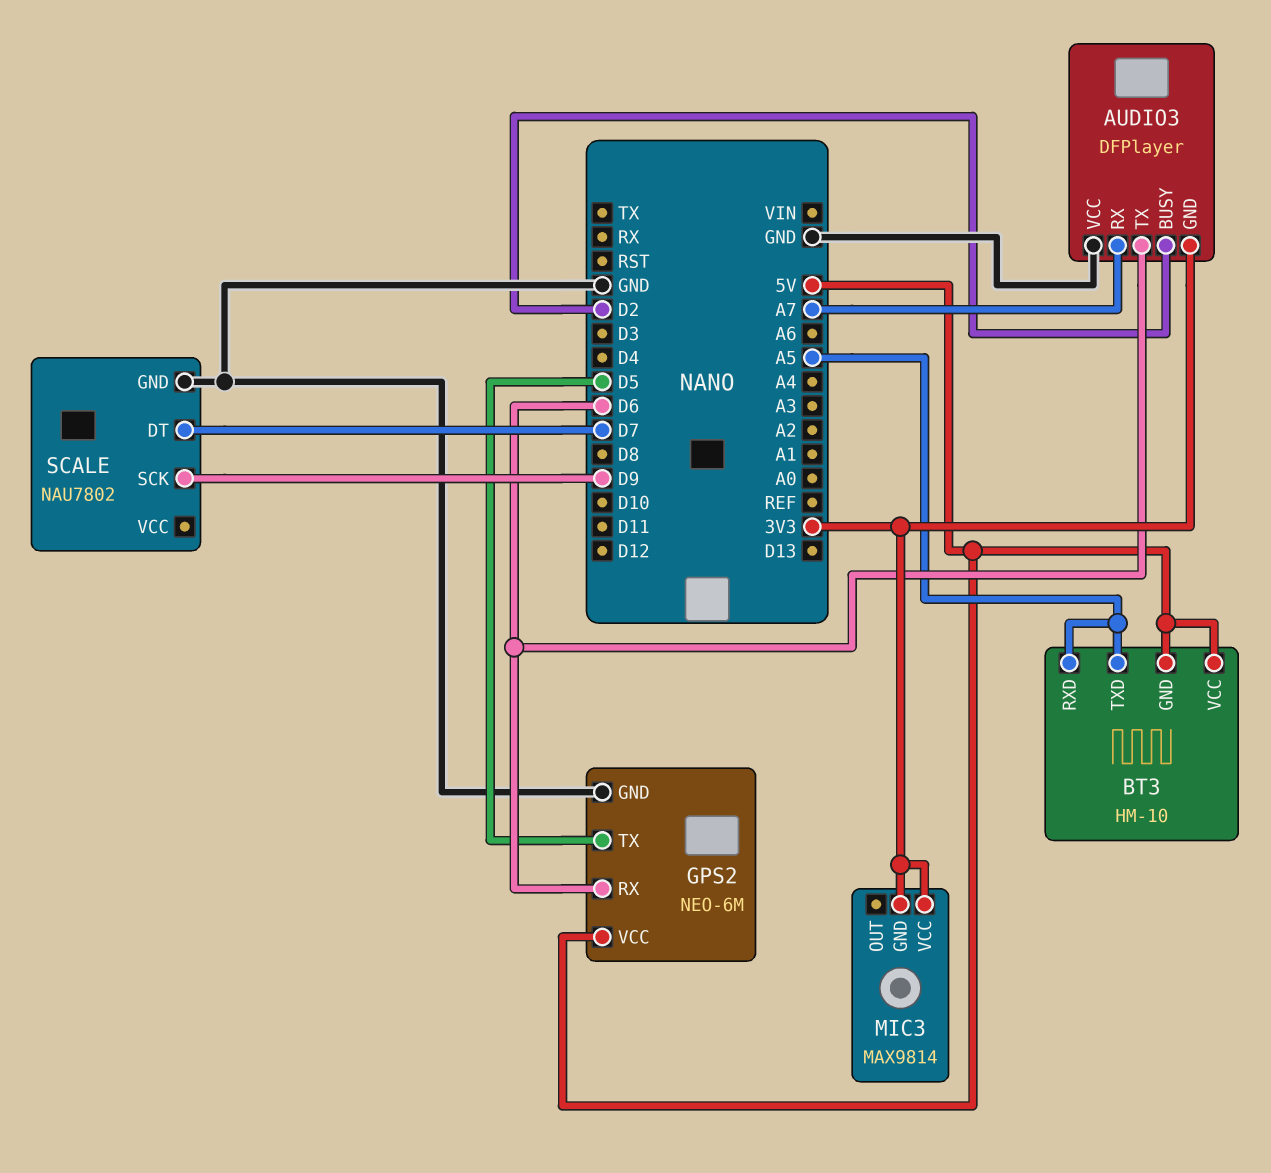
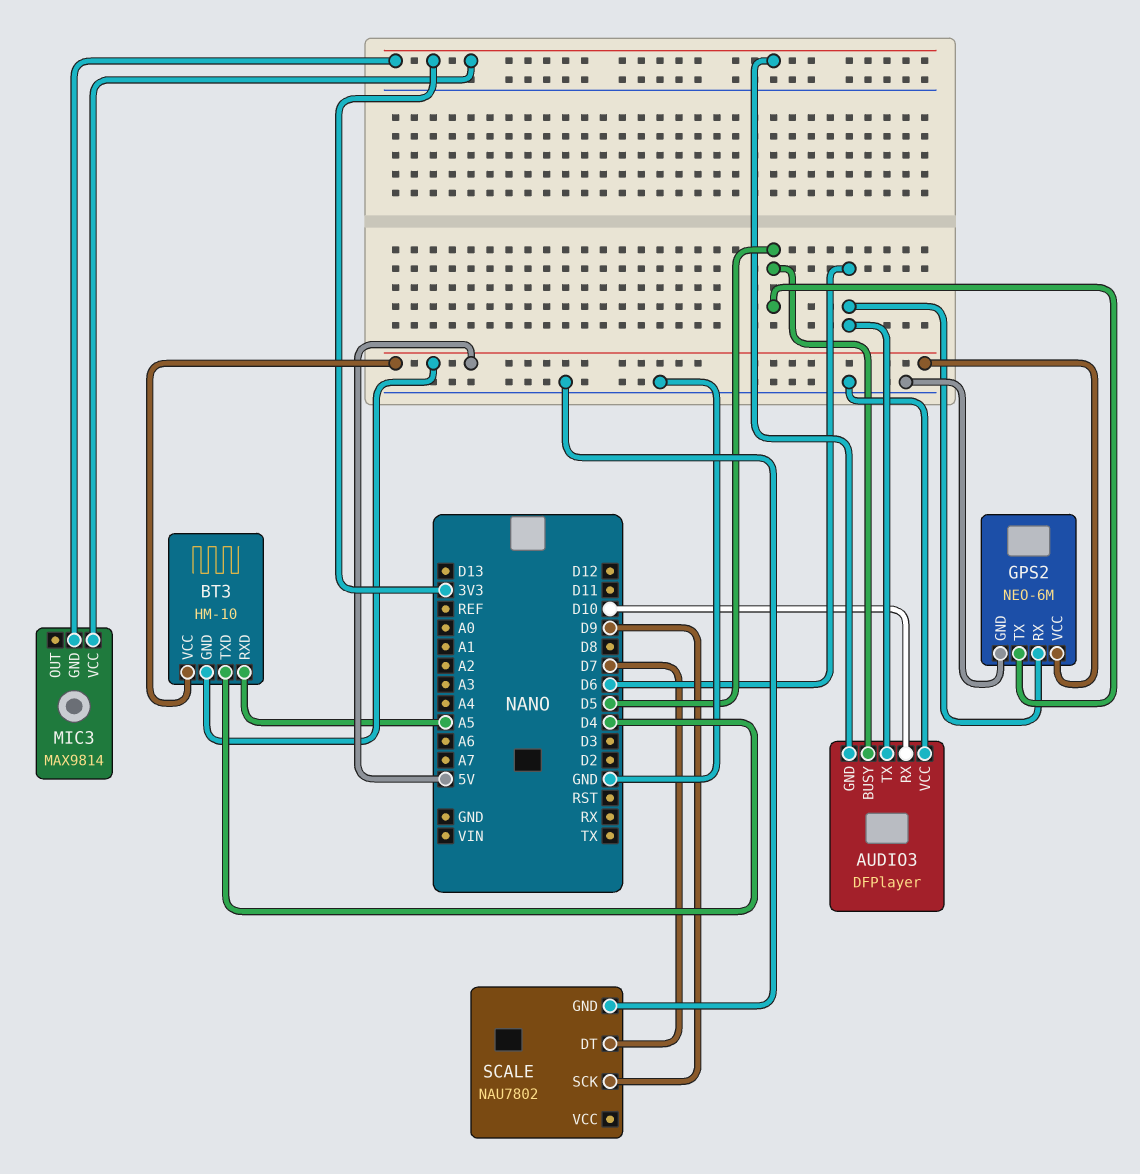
AUDIO3 pin BUSY: D2 -> D5
AUDIO3 pin RX: A7 -> D10
BT3 pin TXD: A5 -> D4

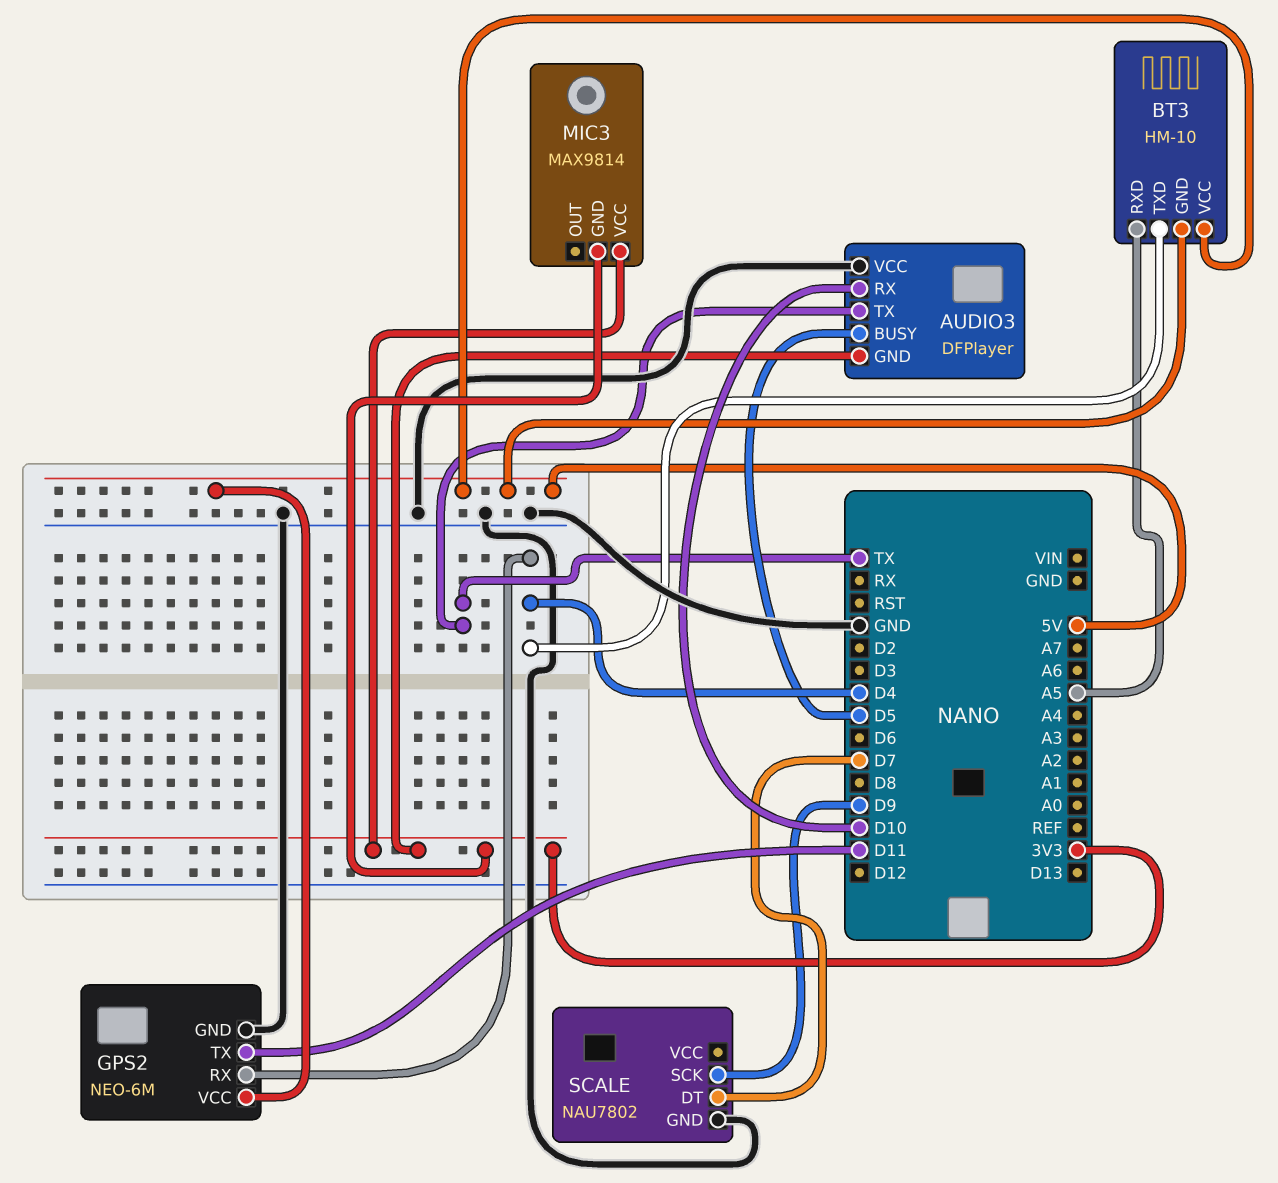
AUDIO3 pin TX: D6 -> TX
GPS2 pin RX: D6 -> D4
GPS2 pin TX: D5 -> D11

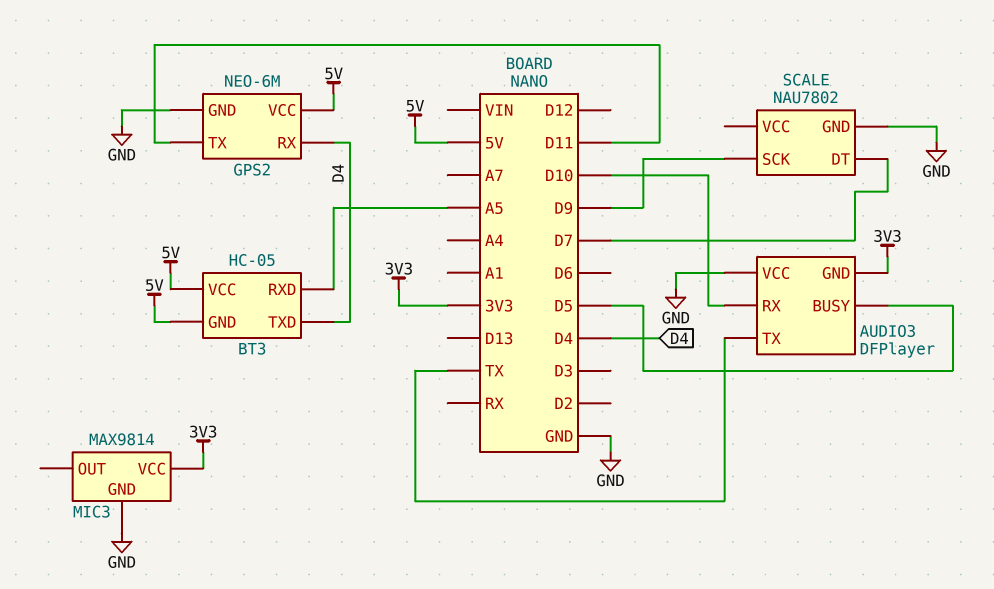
BT3: HM-10 -> HC-05
MIC3 pin GND: 3V3 -> GND

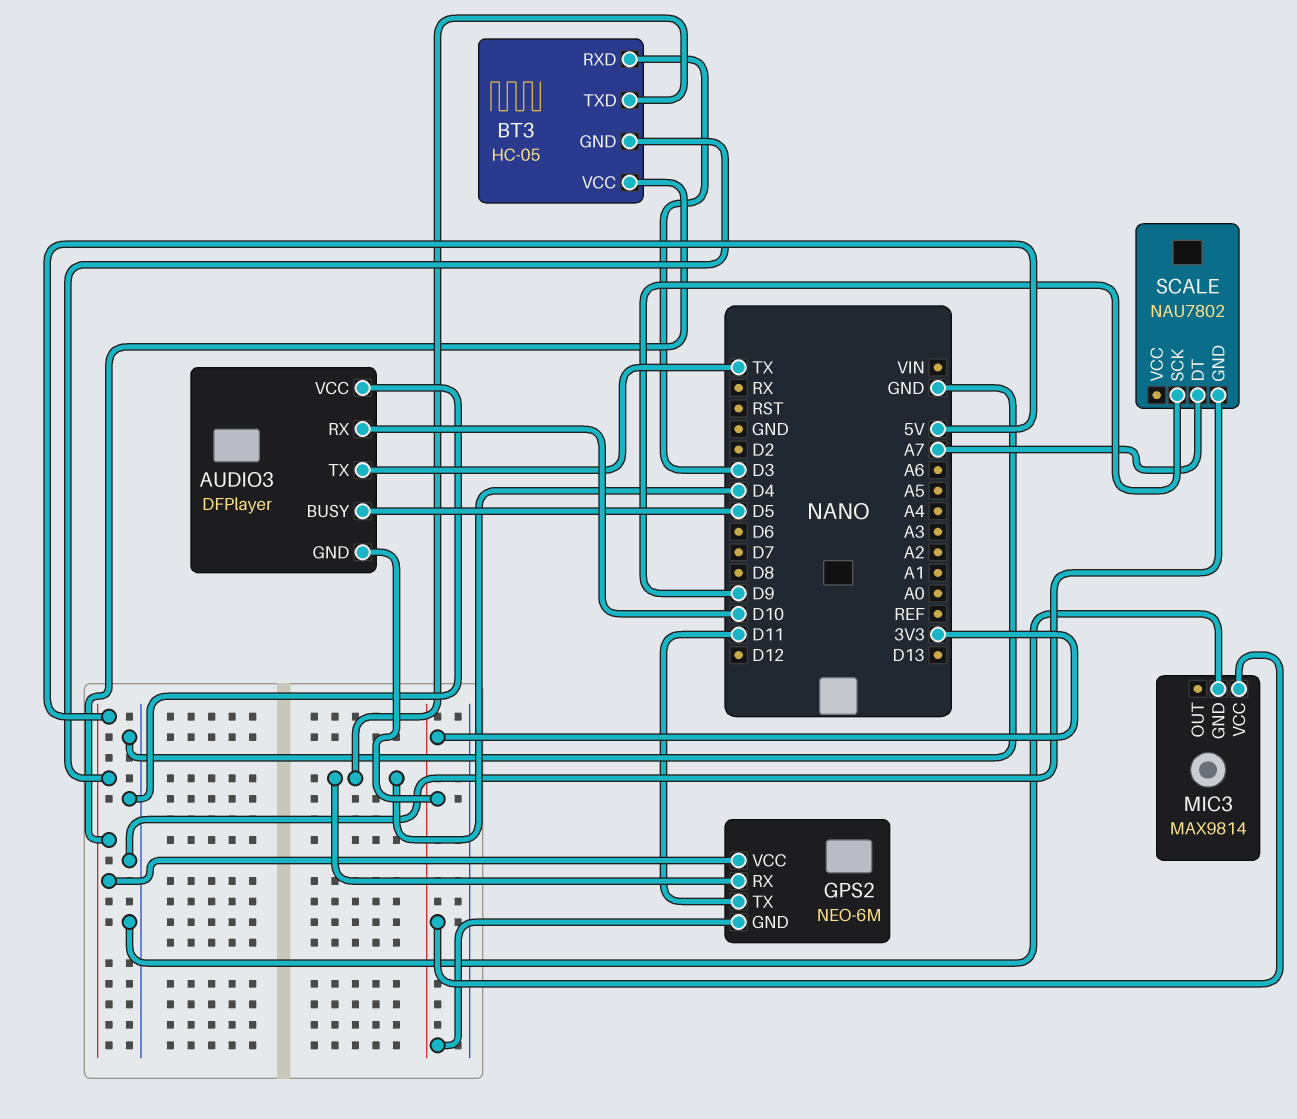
BT3 pin RXD: A5 -> D3
GPS2 pin GND: GND -> 3V3
SCALE pin DT: D7 -> A7

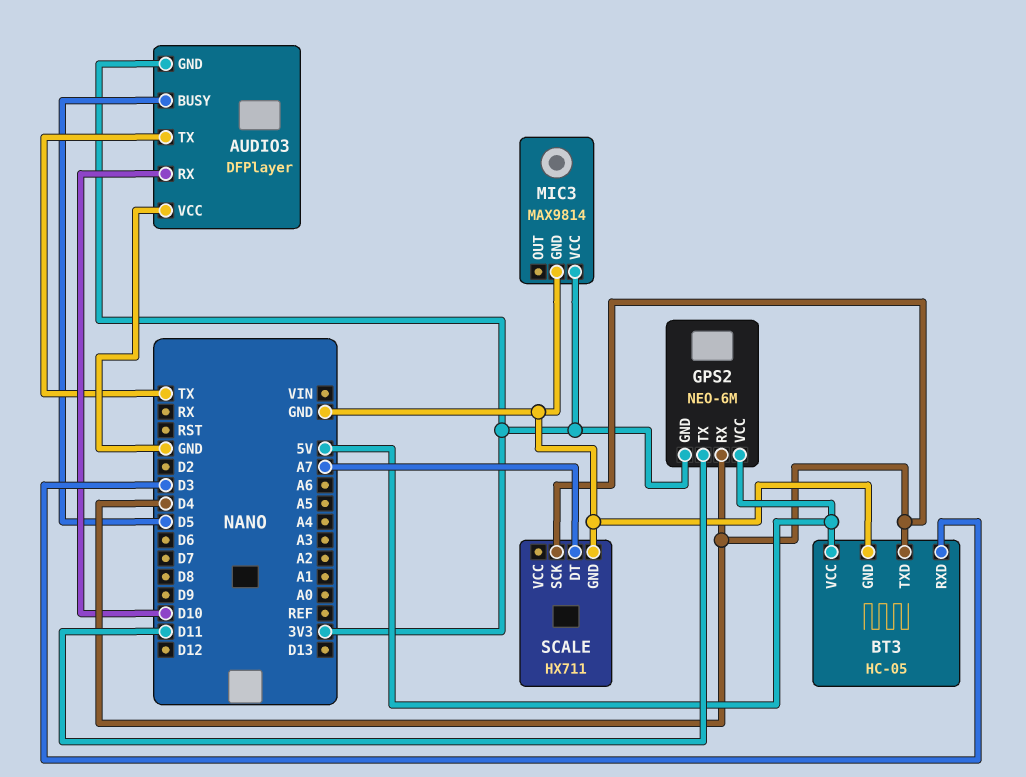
BT3 pin GND: 5V -> GND
SCALE: NAU7802 -> HX711
SCALE pin SCK: D9 -> D4

